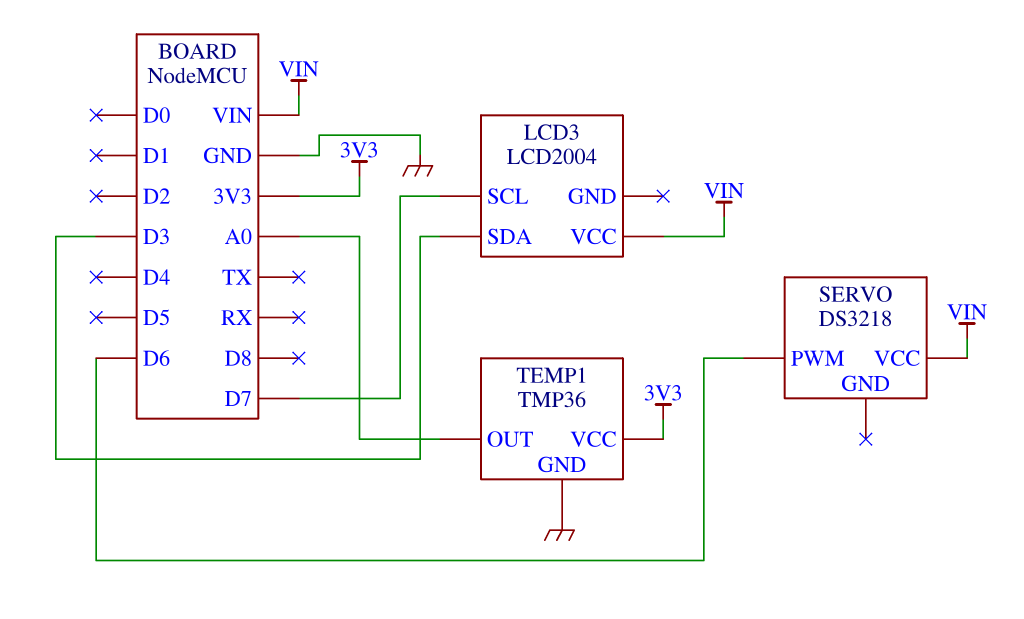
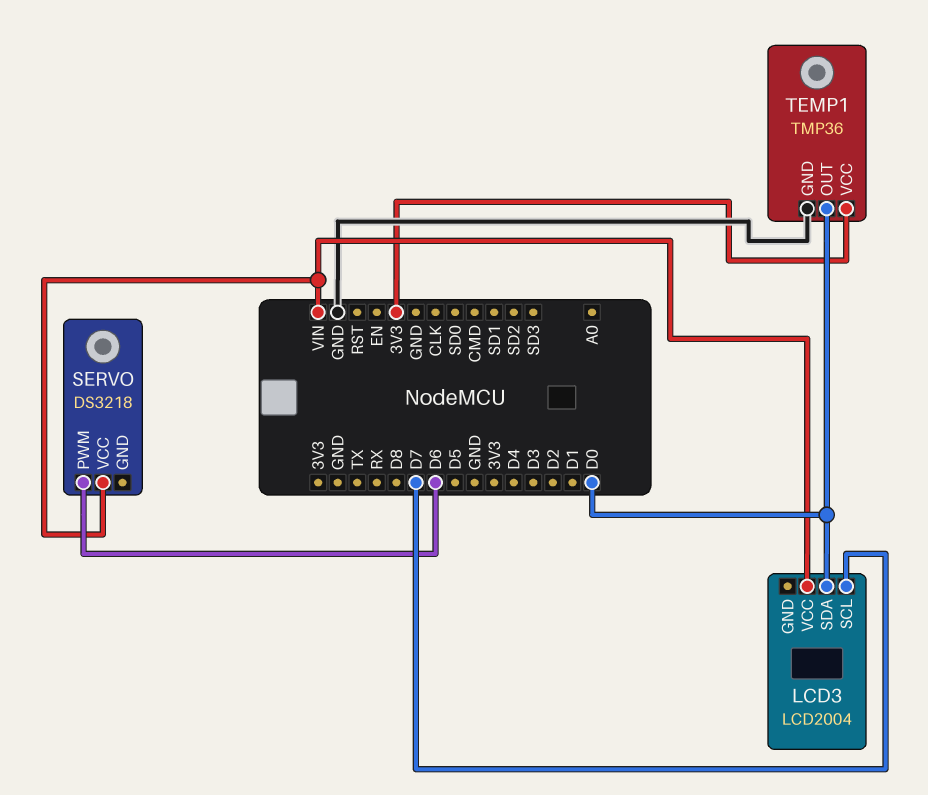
LCD3 pin SDA: D3 -> D0
TEMP1 pin OUT: A0 -> D0

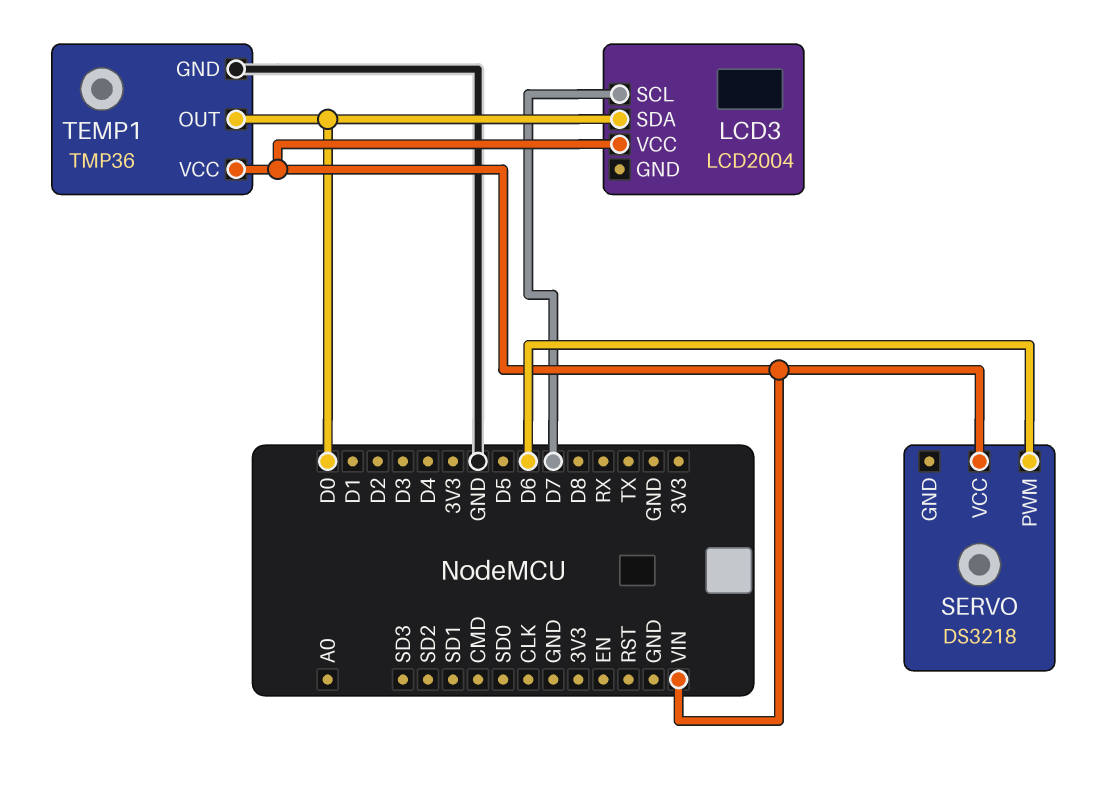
TEMP1 pin VCC: 3V3 -> VIN

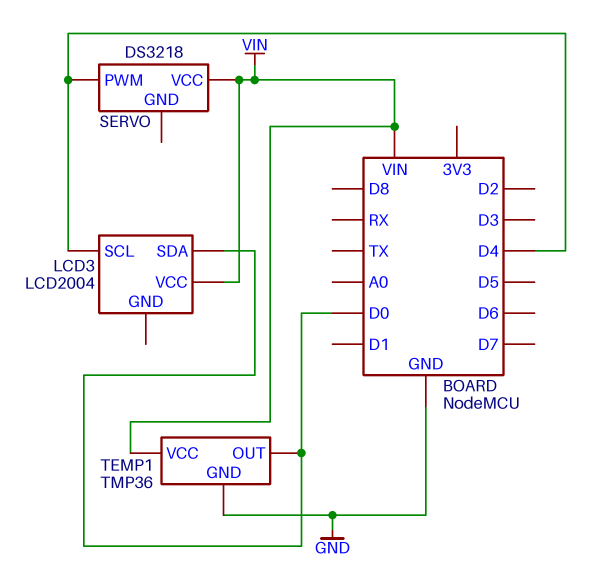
LCD3 pin SCL: D7 -> D4
SERVO pin PWM: D6 -> D4

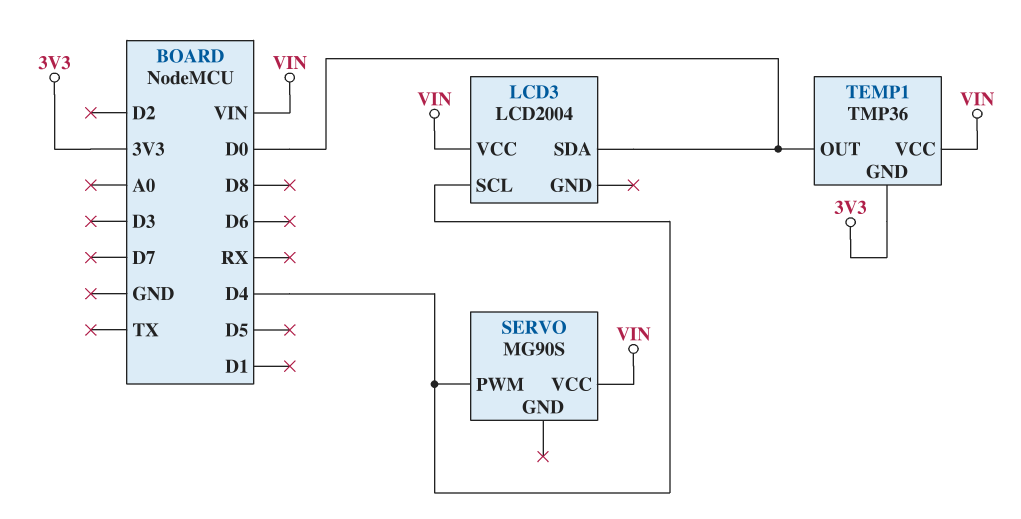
SERVO: DS3218 -> MG90S
TEMP1 pin GND: GND -> 3V3

